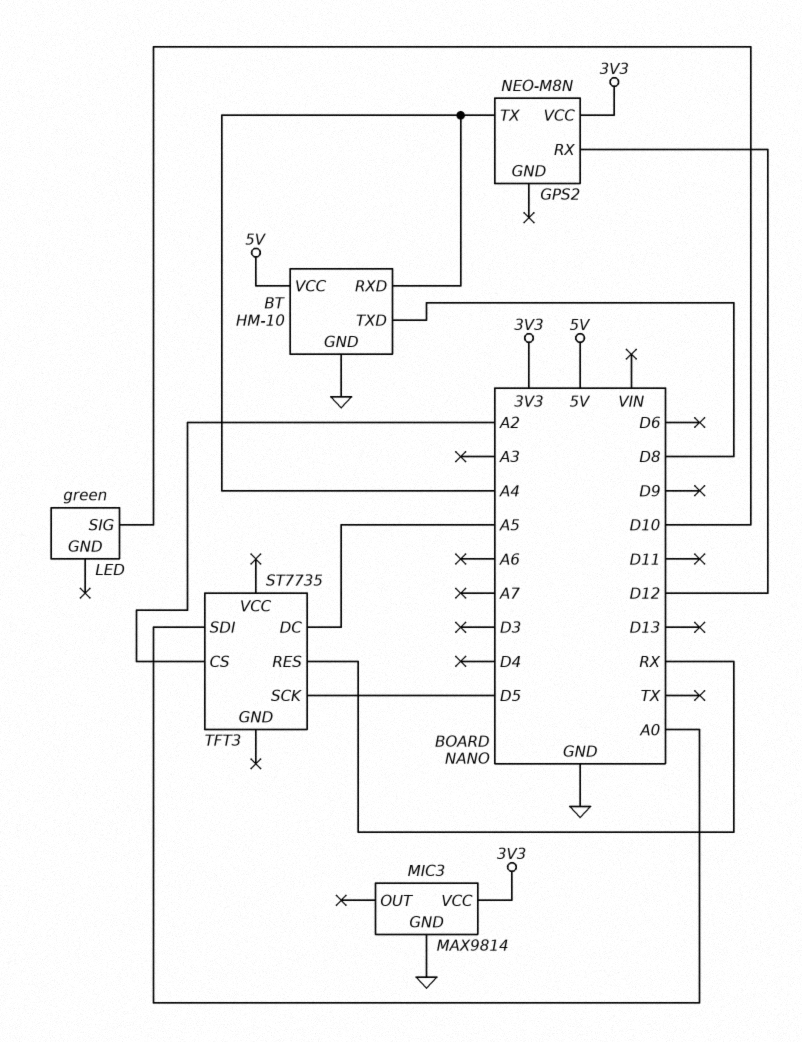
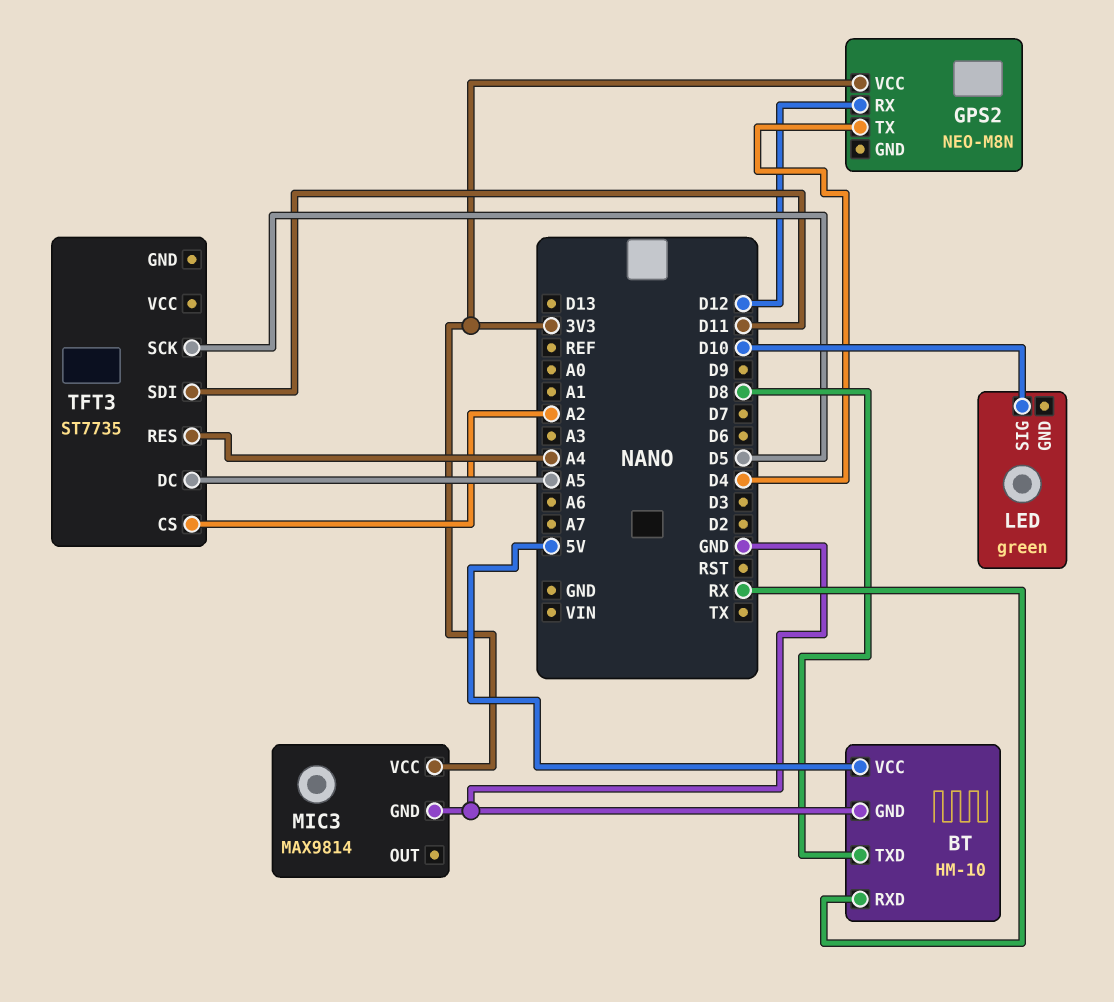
BT pin RXD: A4 -> RX
GPS2 pin TX: A4 -> D4
TFT3 pin RES: RX -> A4
TFT3 pin SDI: A0 -> D11

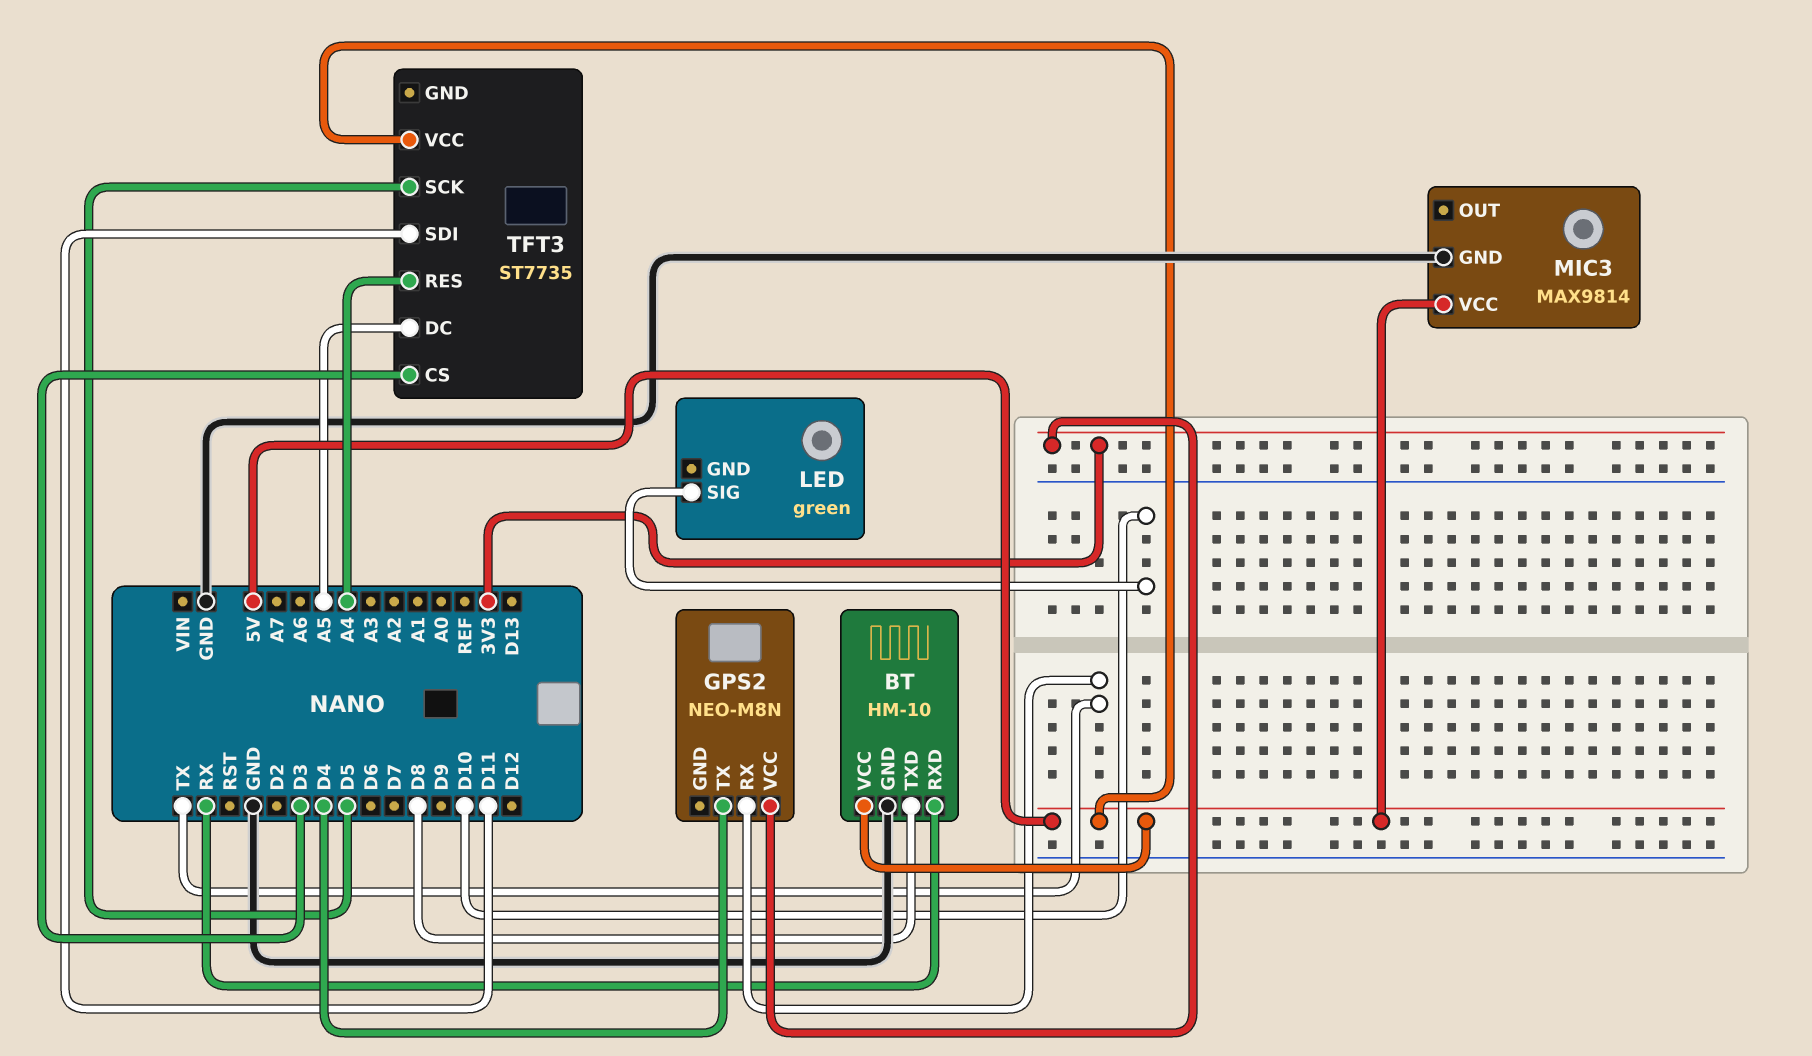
GPS2 pin RX: D12 -> TX
MIC3 pin VCC: 3V3 -> 5V
TFT3 pin CS: A2 -> D3
TFT3 pin VCC: none -> 5V

